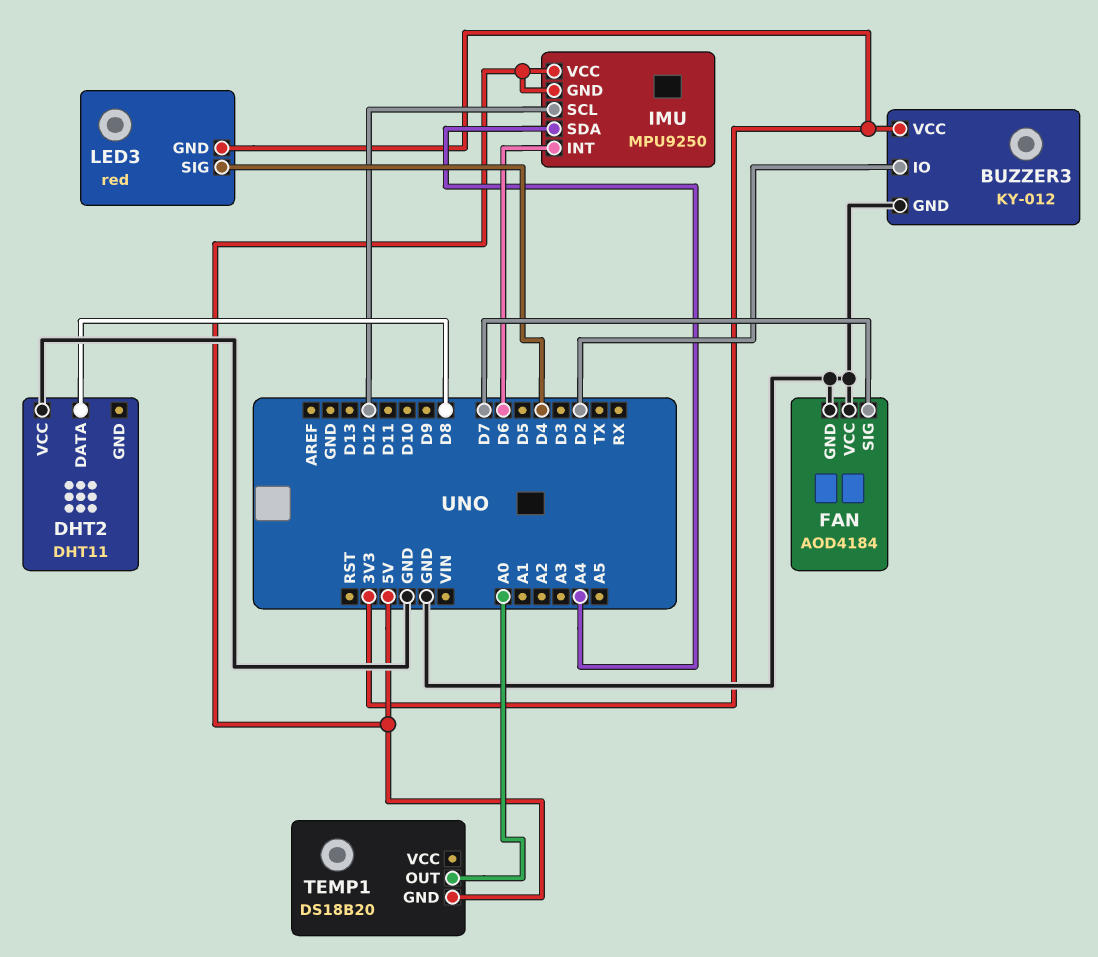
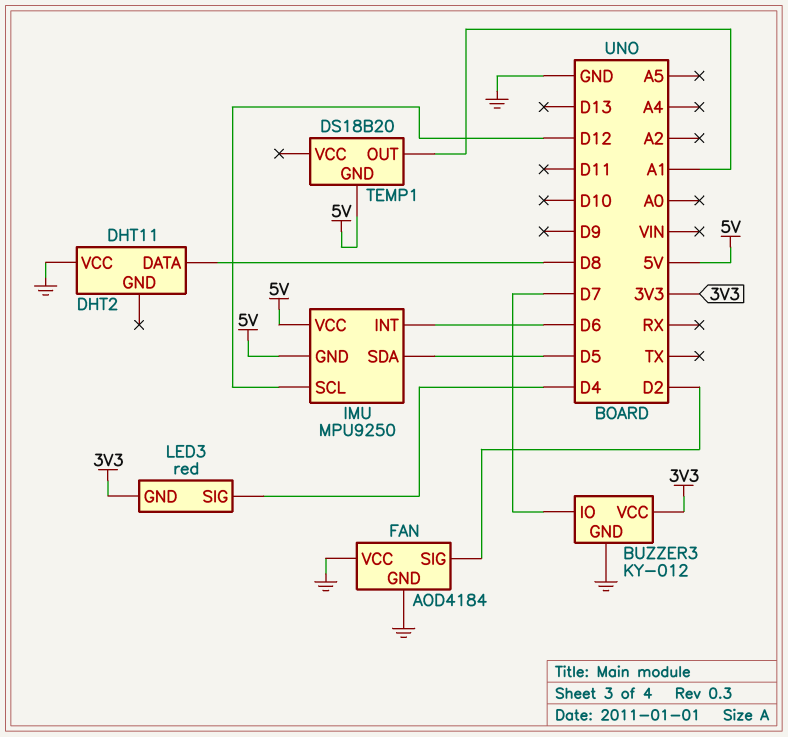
BUZZER3 pin IO: D2 -> D7
FAN pin SIG: D7 -> D2
IMU pin SDA: A4 -> D5
TEMP1 pin OUT: A0 -> A1

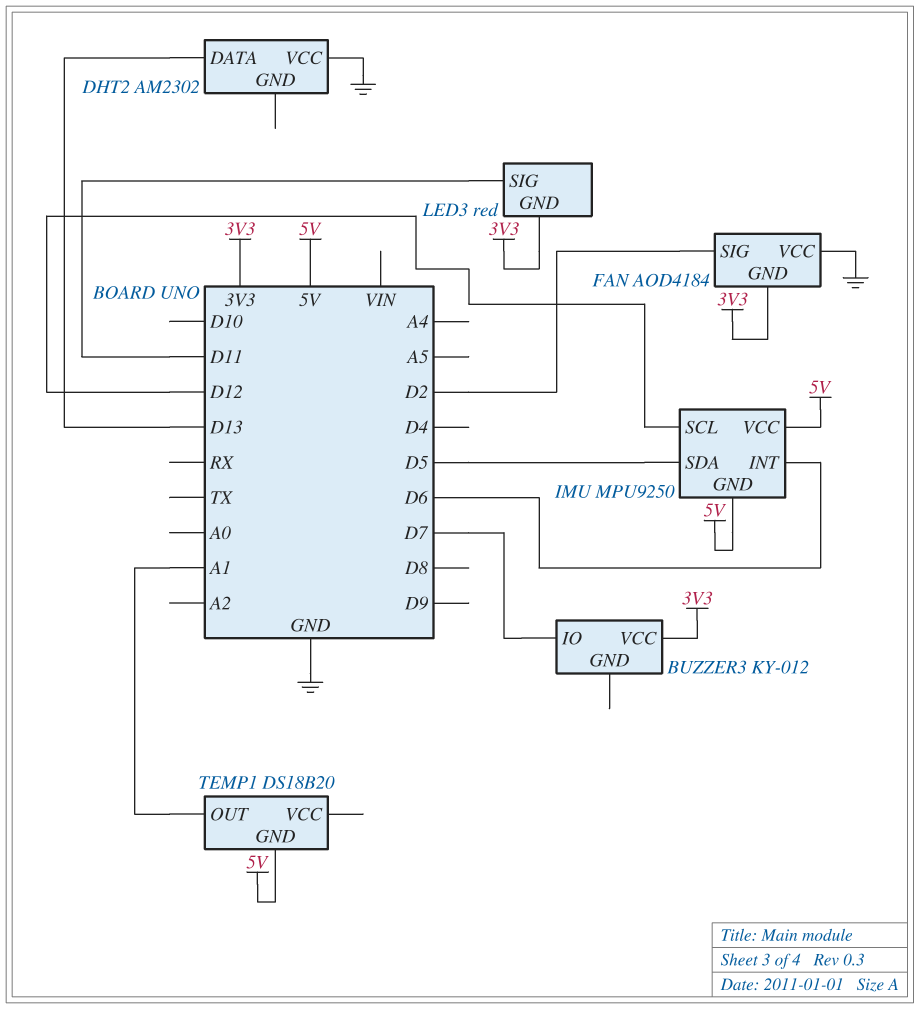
BUZZER3 pin GND: GND -> none
DHT2: DHT11 -> AM2302
DHT2 pin DATA: D8 -> D13
FAN pin GND: GND -> 3V3
LED3 pin SIG: D4 -> D11

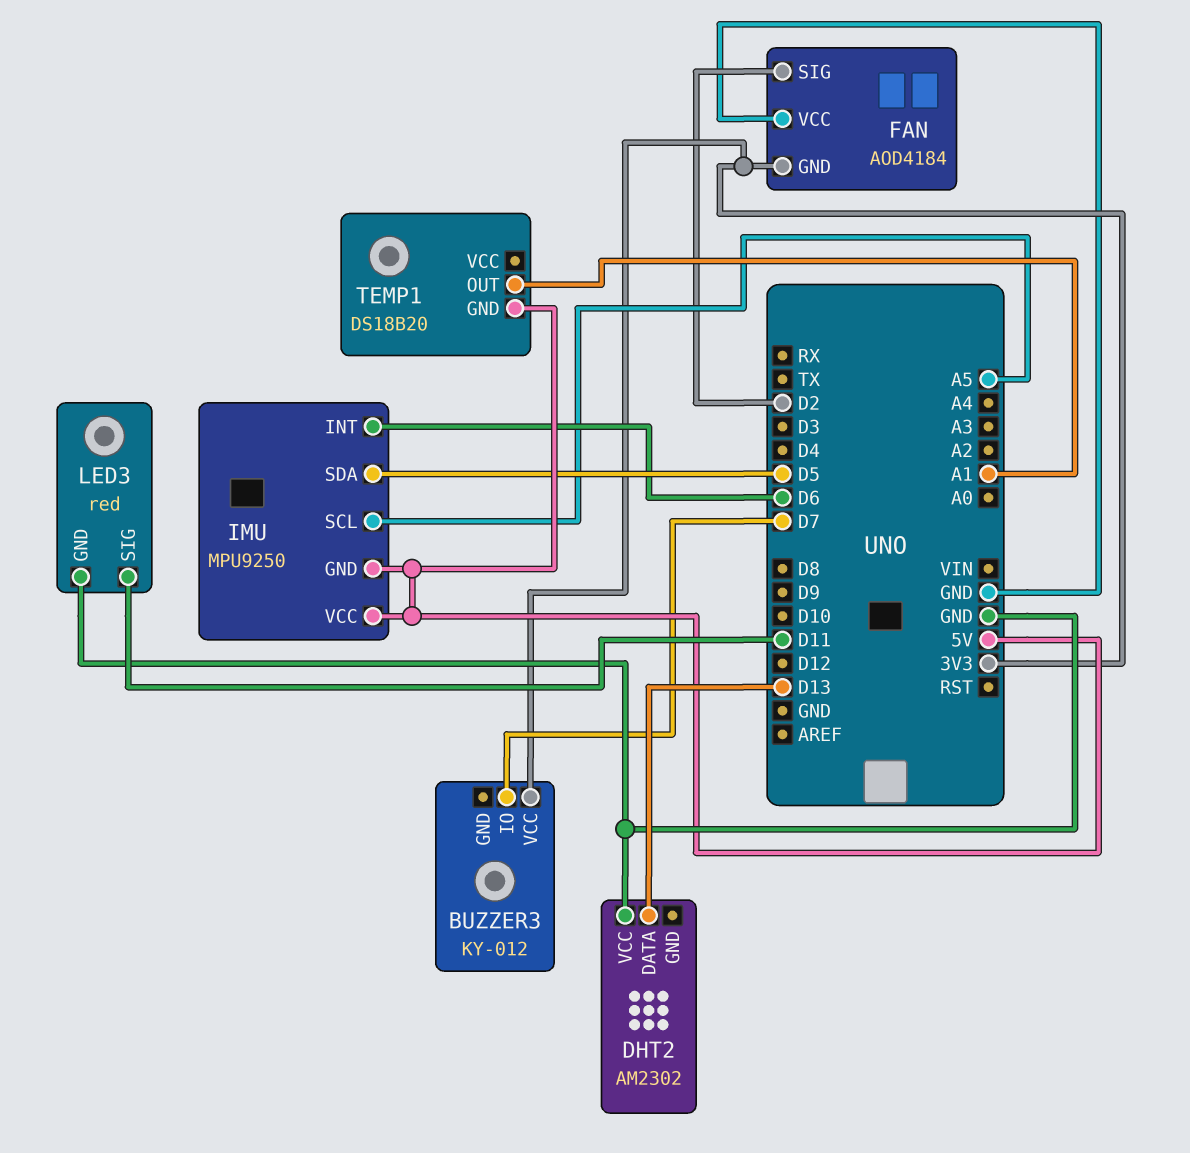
IMU pin SCL: D12 -> A5
LED3 pin GND: 3V3 -> GND

